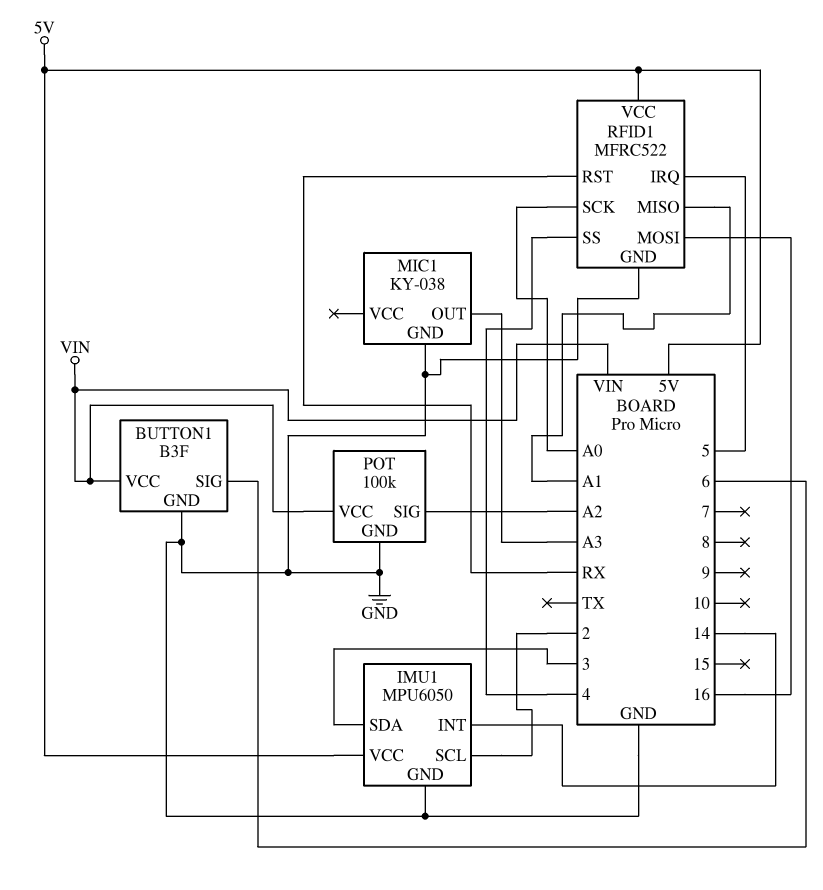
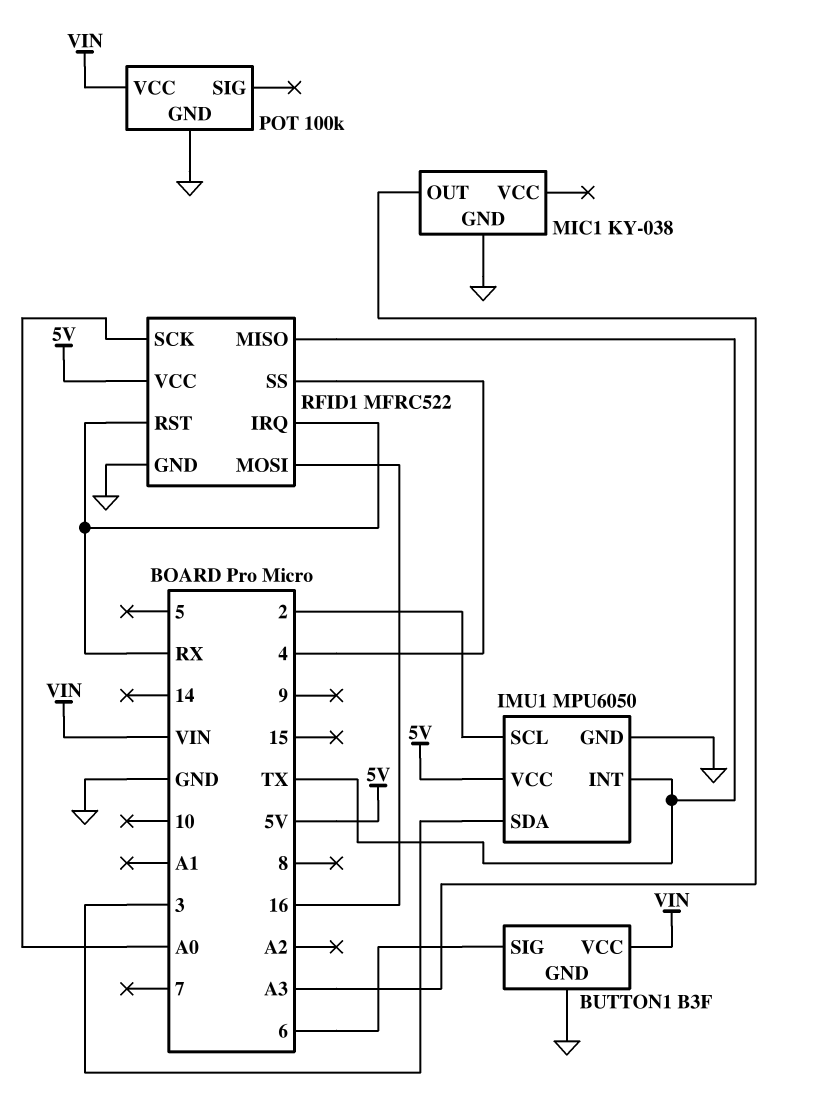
IMU1 pin INT: 14 -> TX
POT pin SIG: A2 -> none
RFID1 pin IRQ: 5 -> RX
RFID1 pin MISO: A1 -> TX

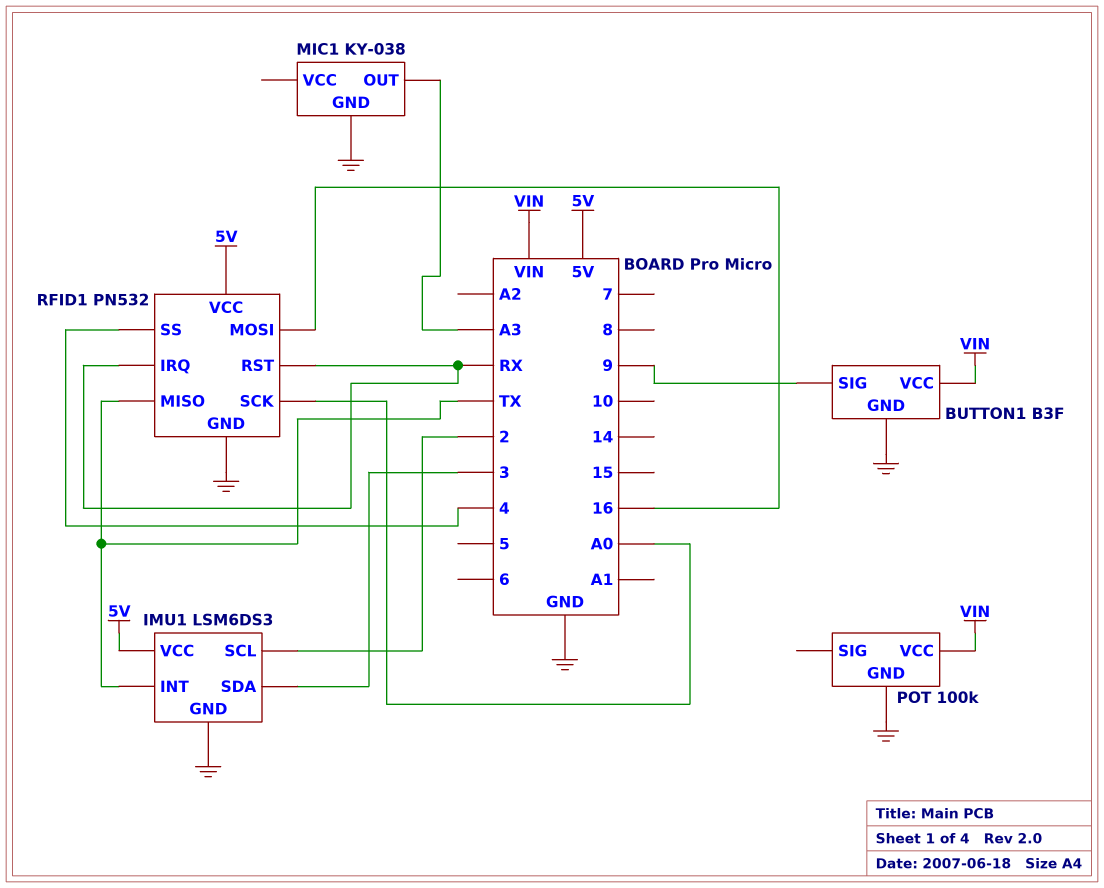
BUTTON1 pin SIG: 6 -> 9
IMU1: MPU6050 -> LSM6DS3
RFID1: MFRC522 -> PN532

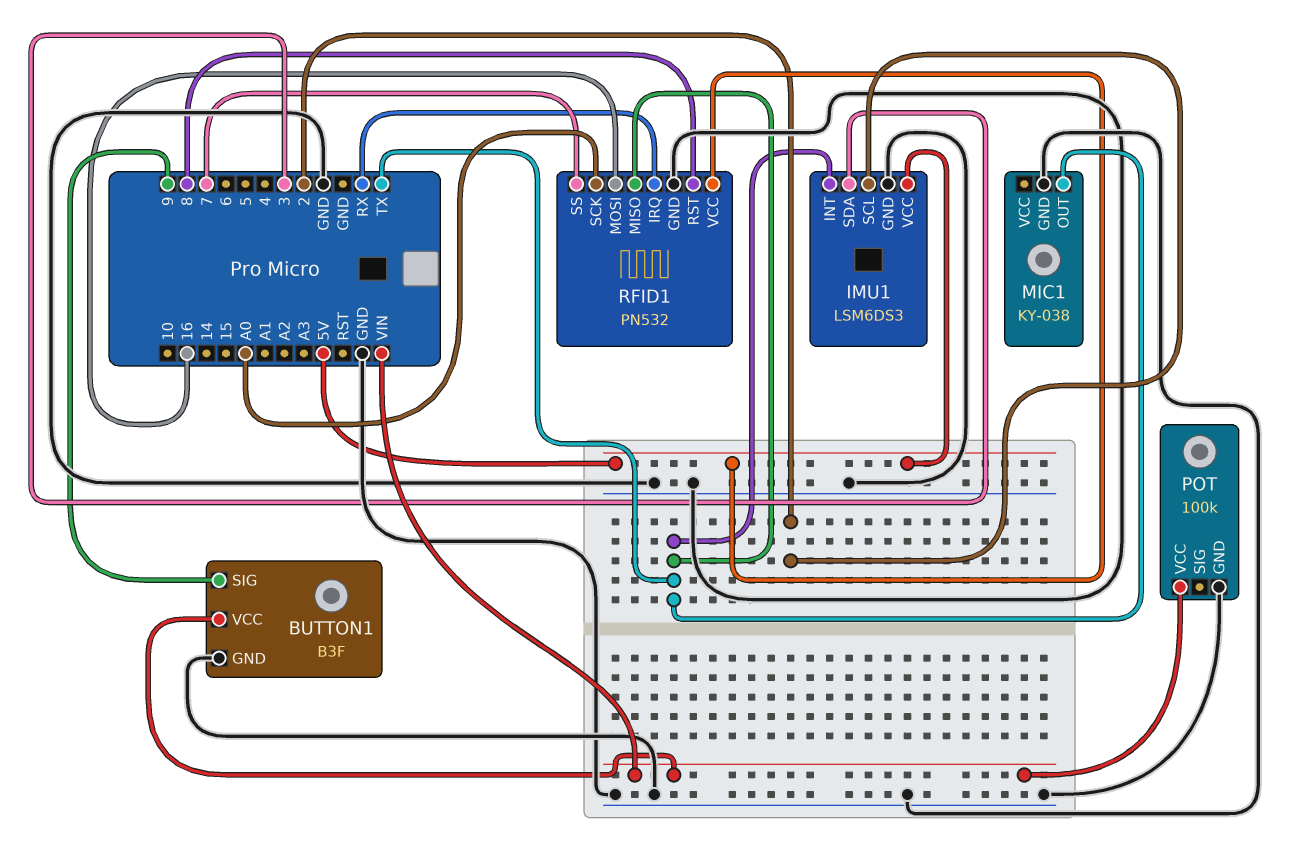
MIC1 pin OUT: A3 -> TX
RFID1 pin RST: RX -> 8
RFID1 pin SS: 4 -> 7

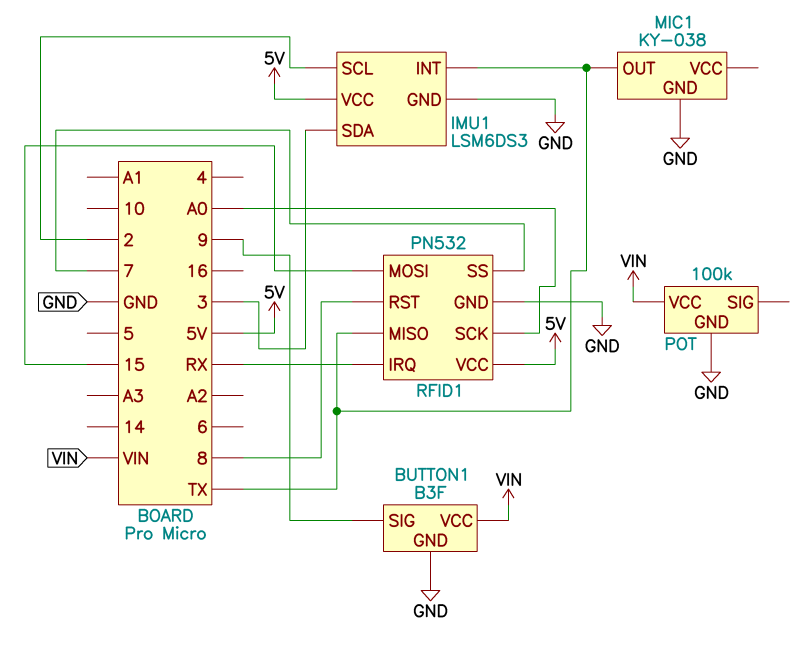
RFID1 pin MOSI: 16 -> 15

